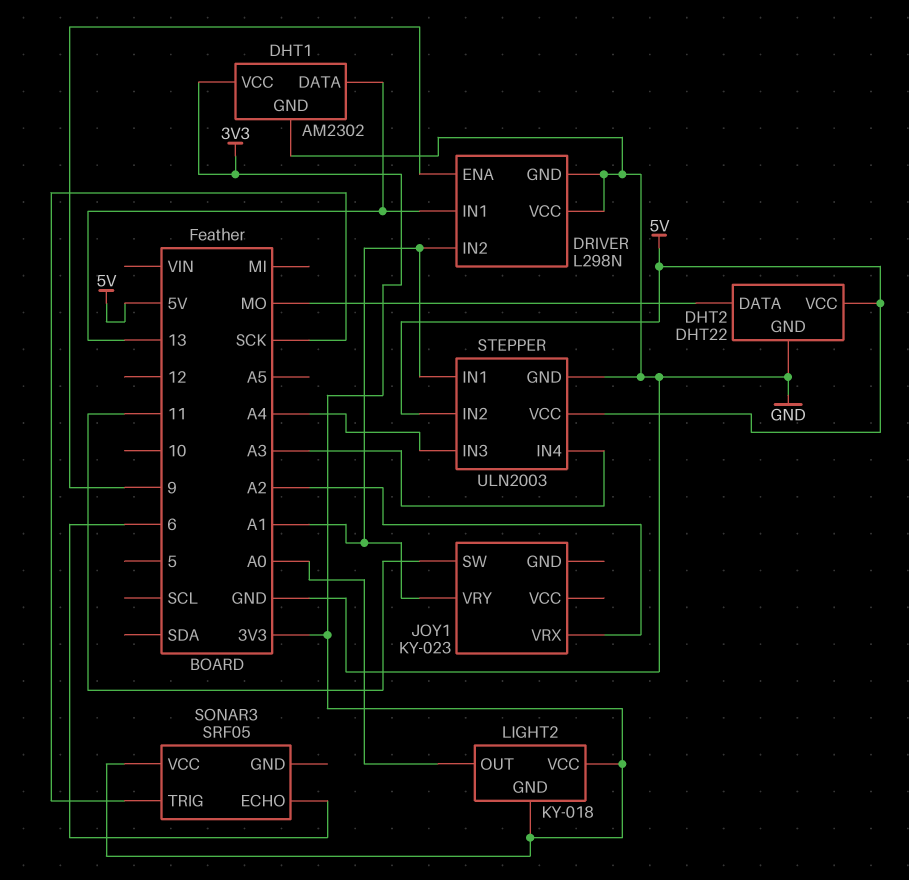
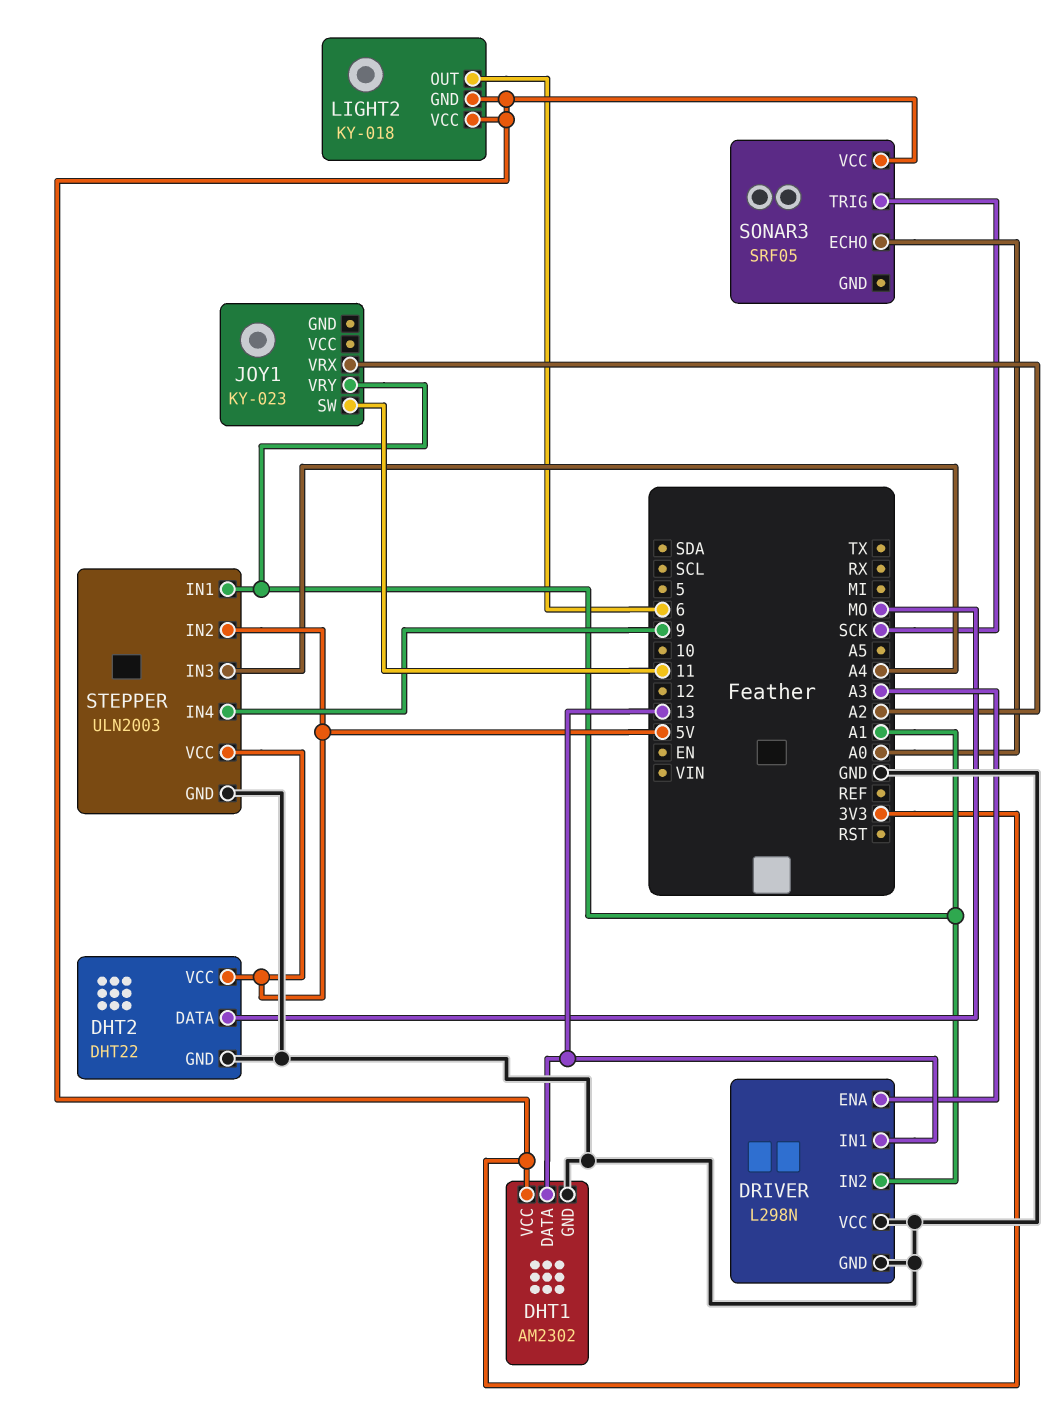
DRIVER pin ENA: 9 -> A3
LIGHT2 pin OUT: A0 -> 6
SONAR3 pin ECHO: 6 -> A0
STEPPER pin IN4: A3 -> 9

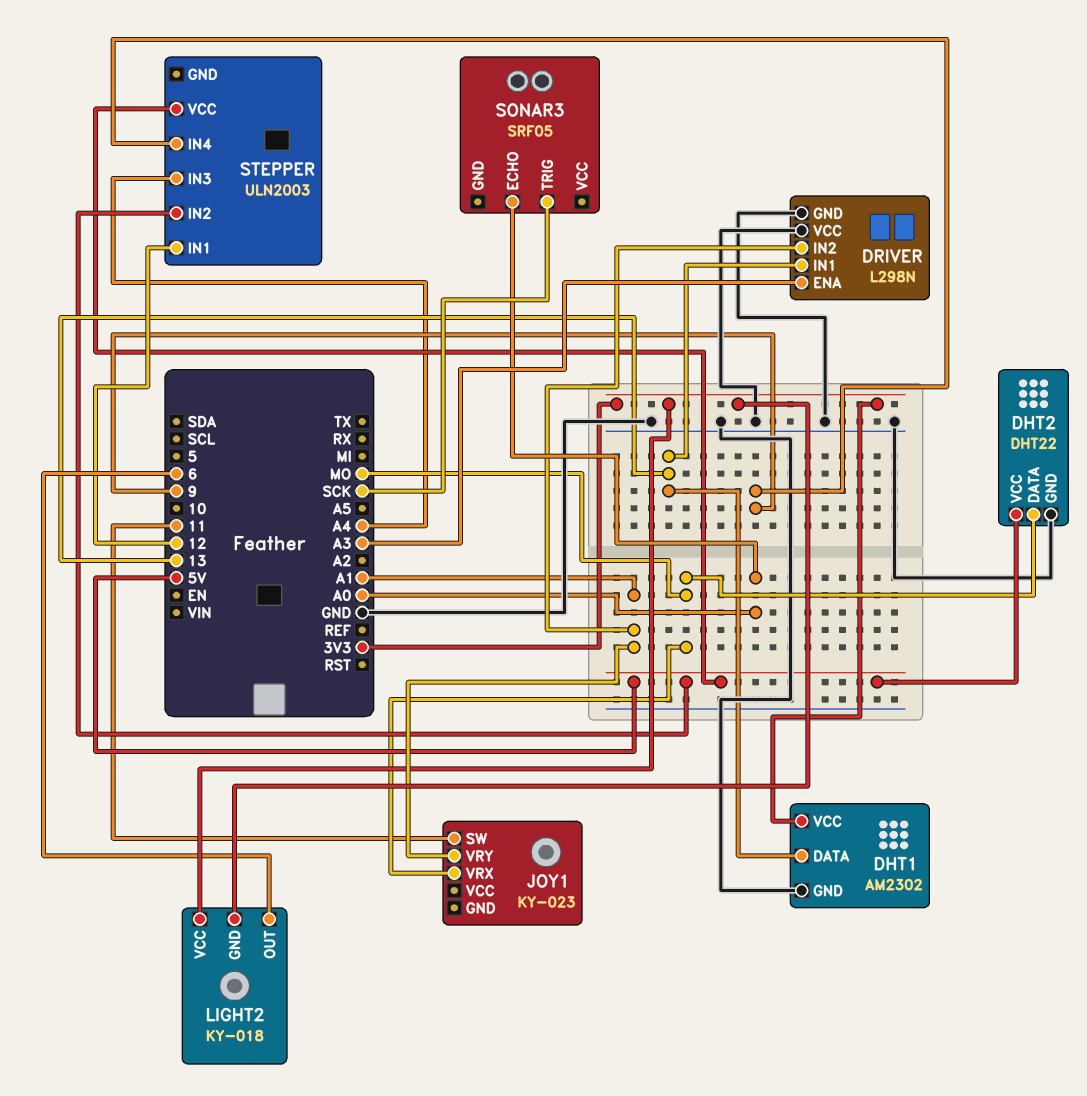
JOY1 pin VRX: A2 -> MO
SONAR3 pin VCC: 3V3 -> none
STEPPER pin GND: GND -> none
STEPPER pin IN1: A1 -> 12

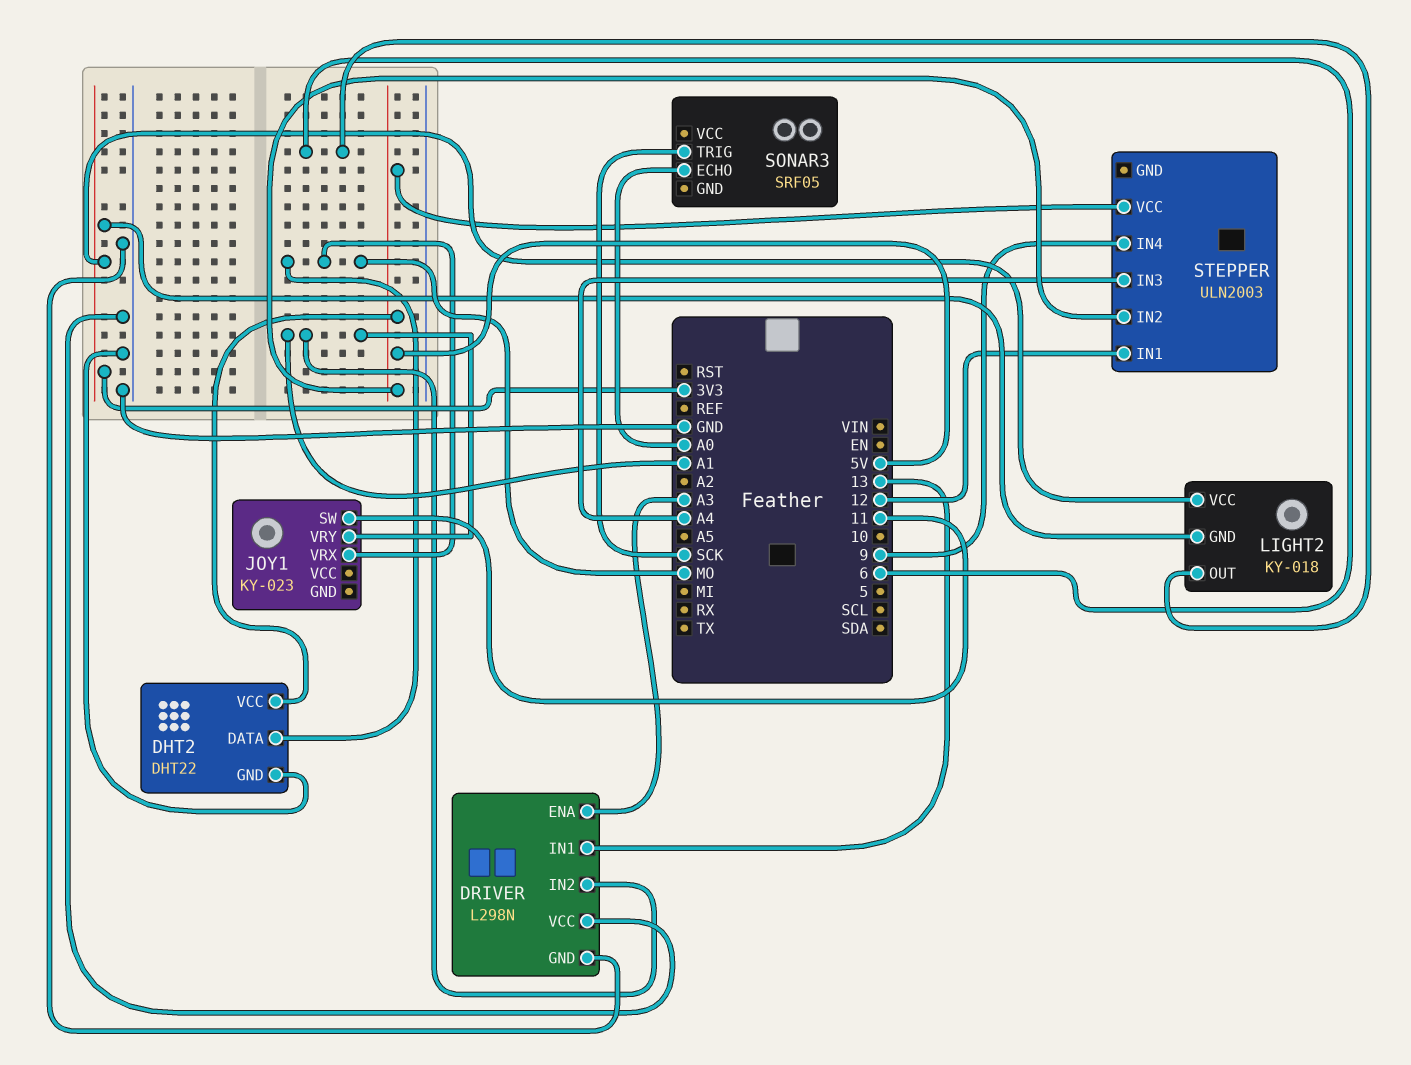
DHT1: AM2302 -> none
DHT1 pin DATA: 13 -> none
DHT1 pin GND: GND -> none
DHT1 pin VCC: 3V3 -> none

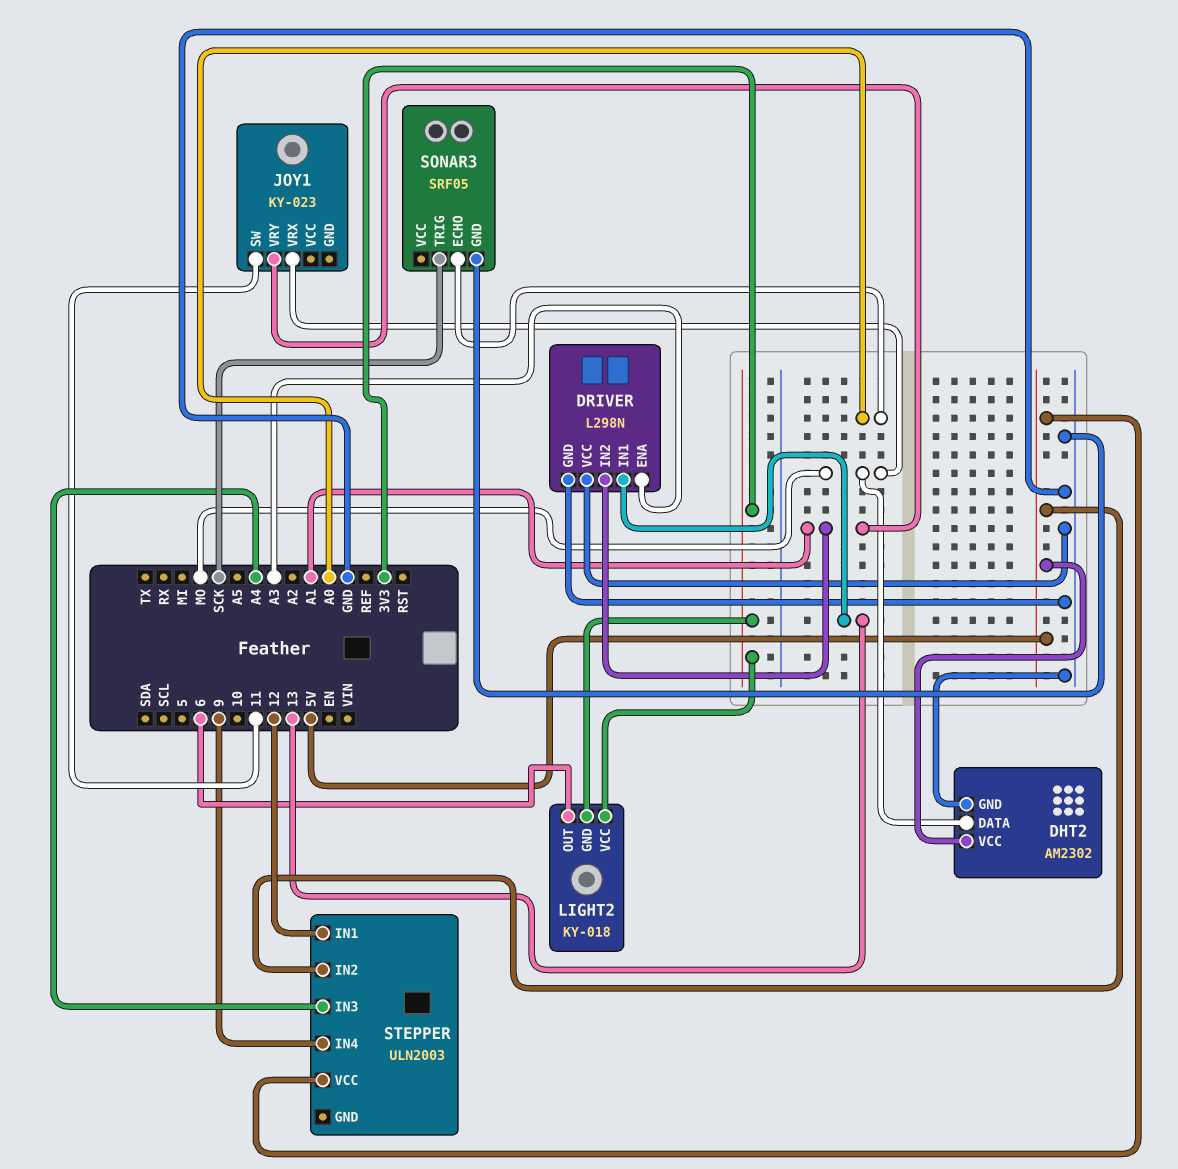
DHT2: DHT22 -> AM2302
SONAR3 pin GND: none -> GND

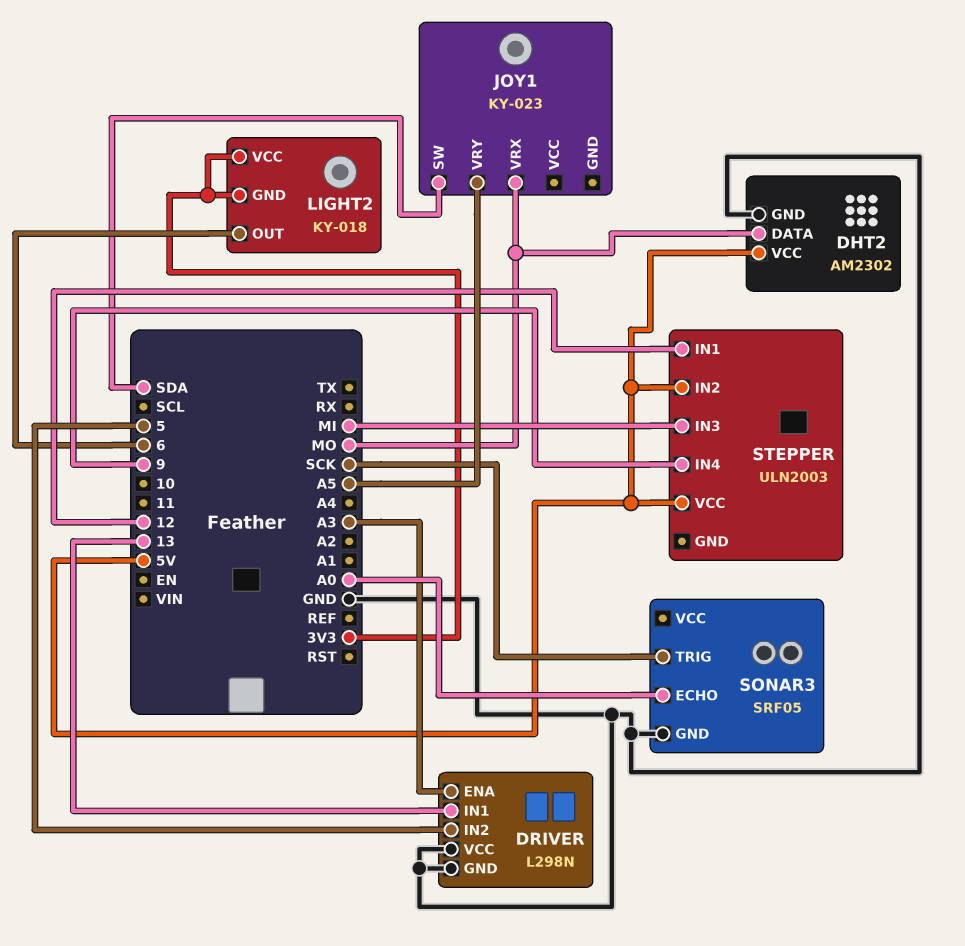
DRIVER pin IN2: A1 -> 5
JOY1 pin SW: 11 -> SDA
JOY1 pin VRY: A1 -> A5
STEPPER pin IN3: A4 -> MI

